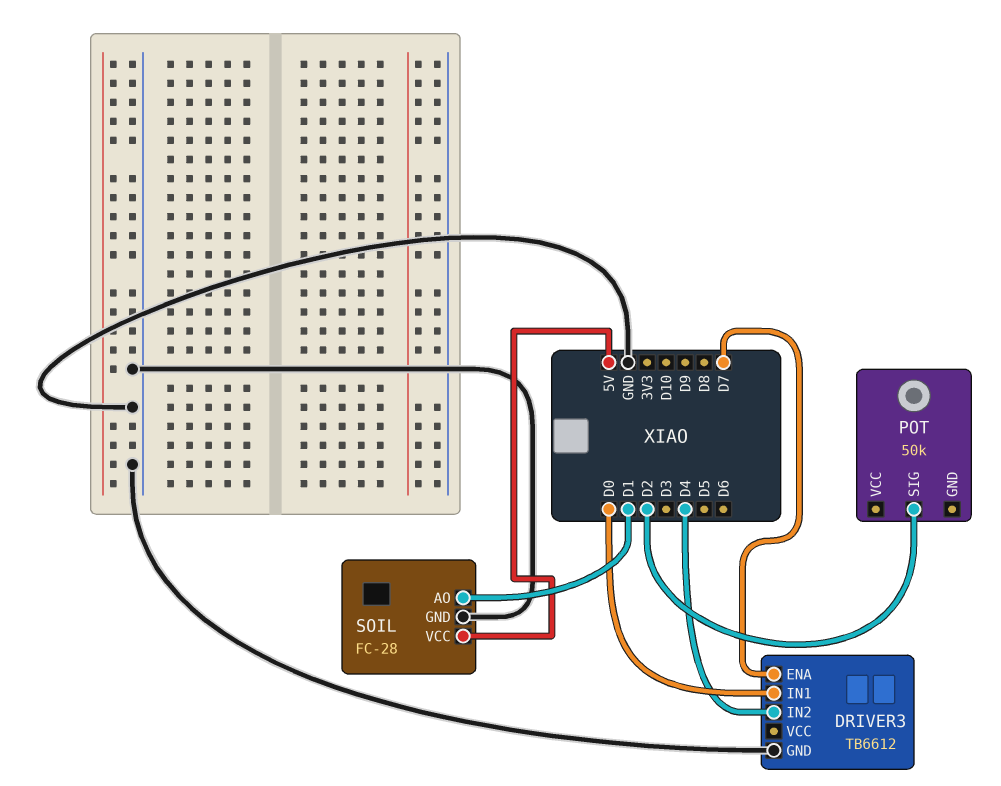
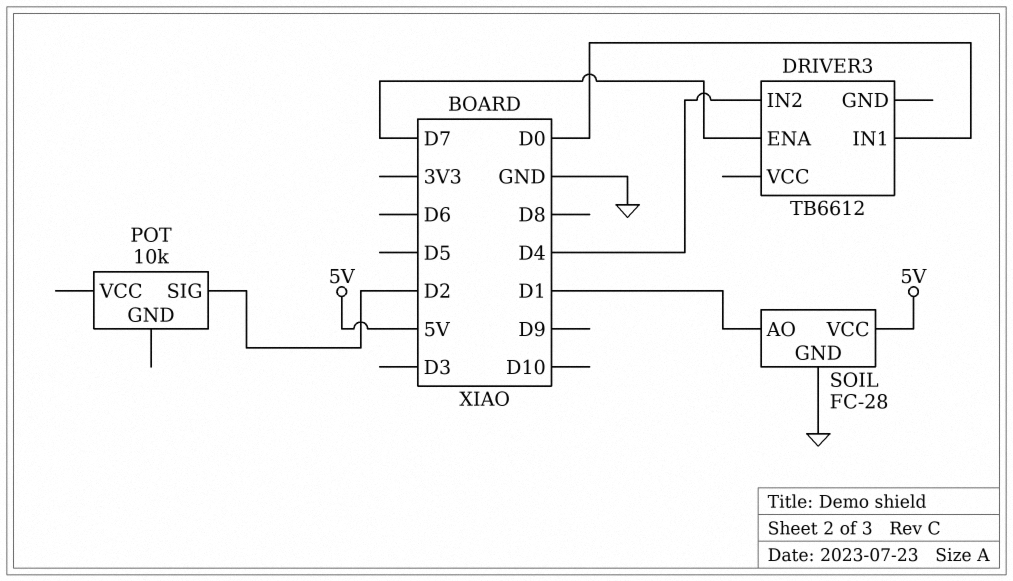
DRIVER3 pin GND: GND -> none
POT: 50k -> 10k

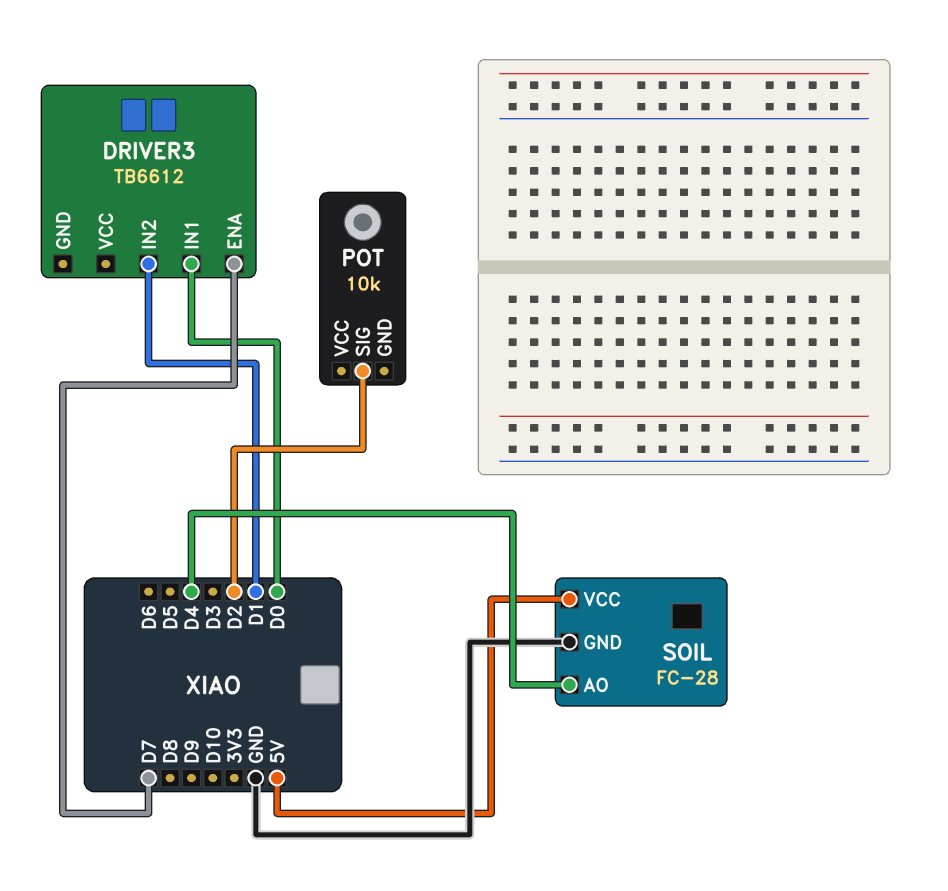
DRIVER3 pin IN2: D4 -> D1
SOIL pin AO: D1 -> D4

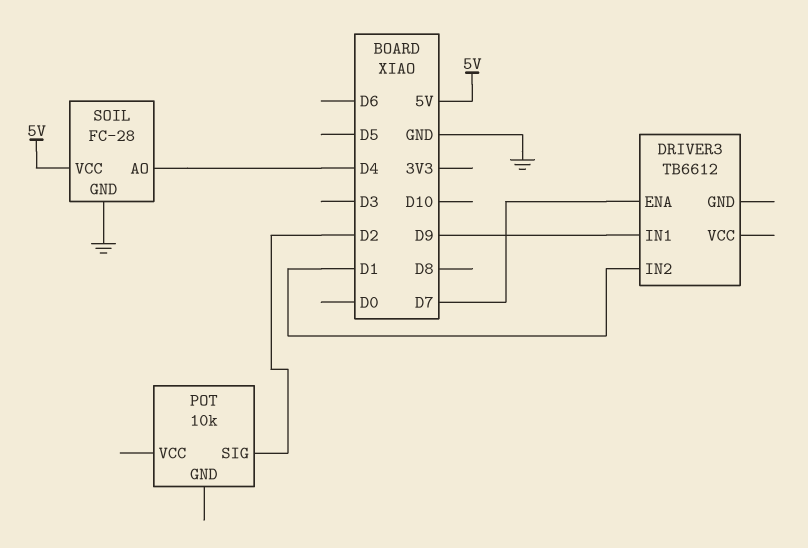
DRIVER3 pin IN1: D0 -> D9

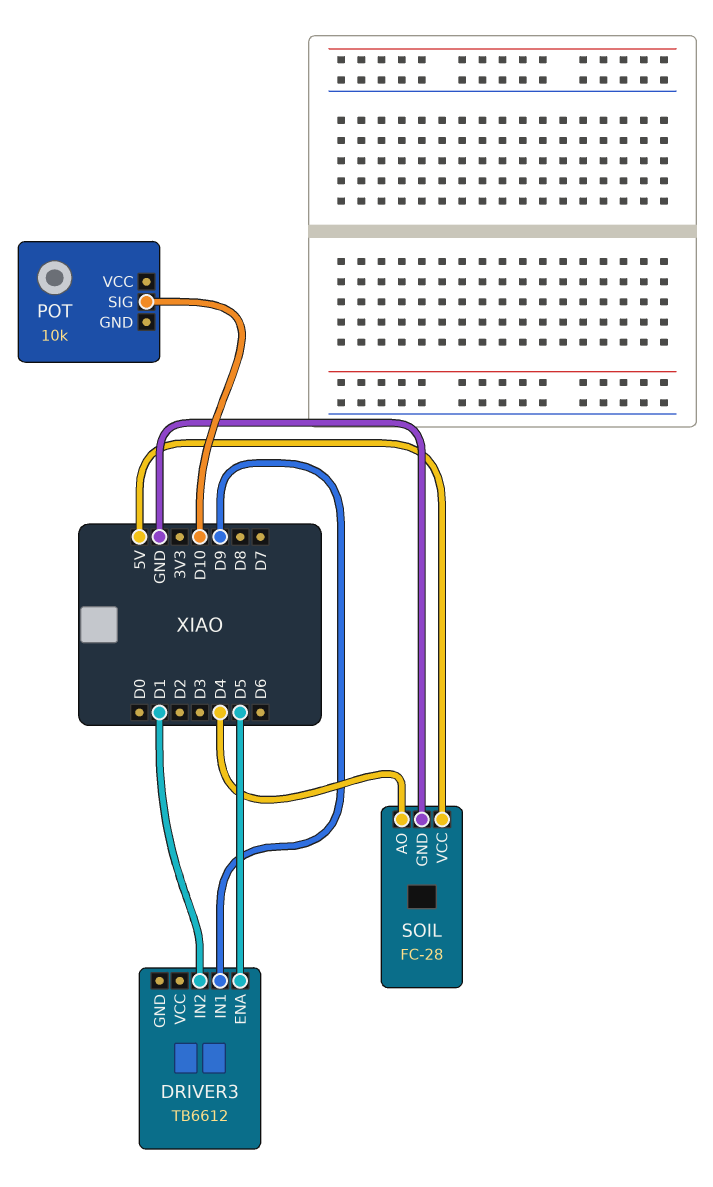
DRIVER3 pin ENA: D7 -> D5
POT pin SIG: D2 -> D10

